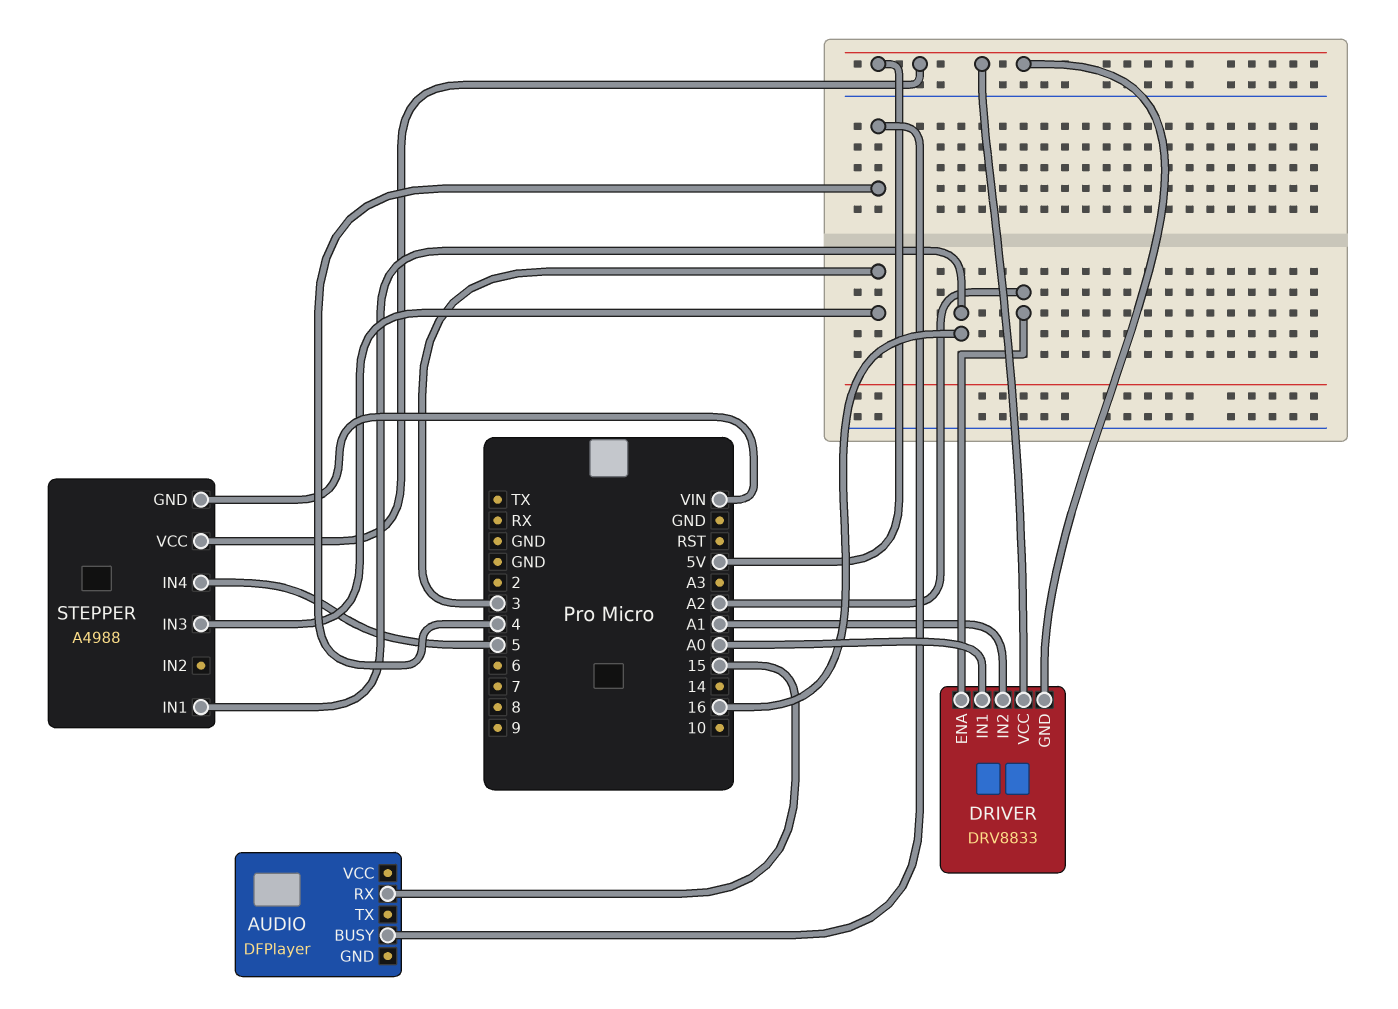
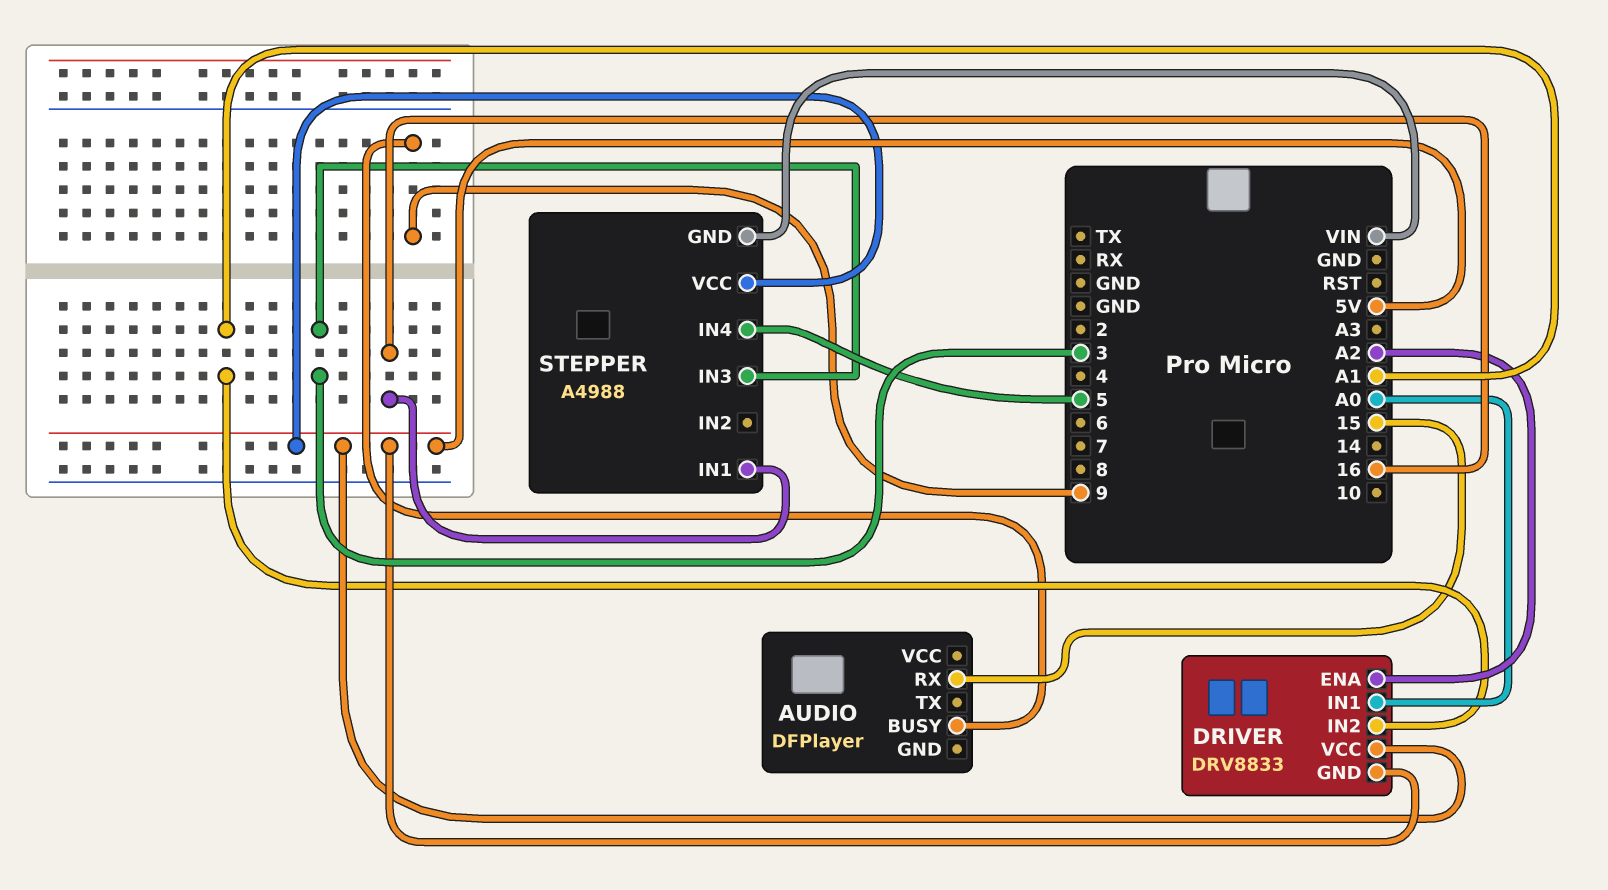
AUDIO pin BUSY: 4 -> 9

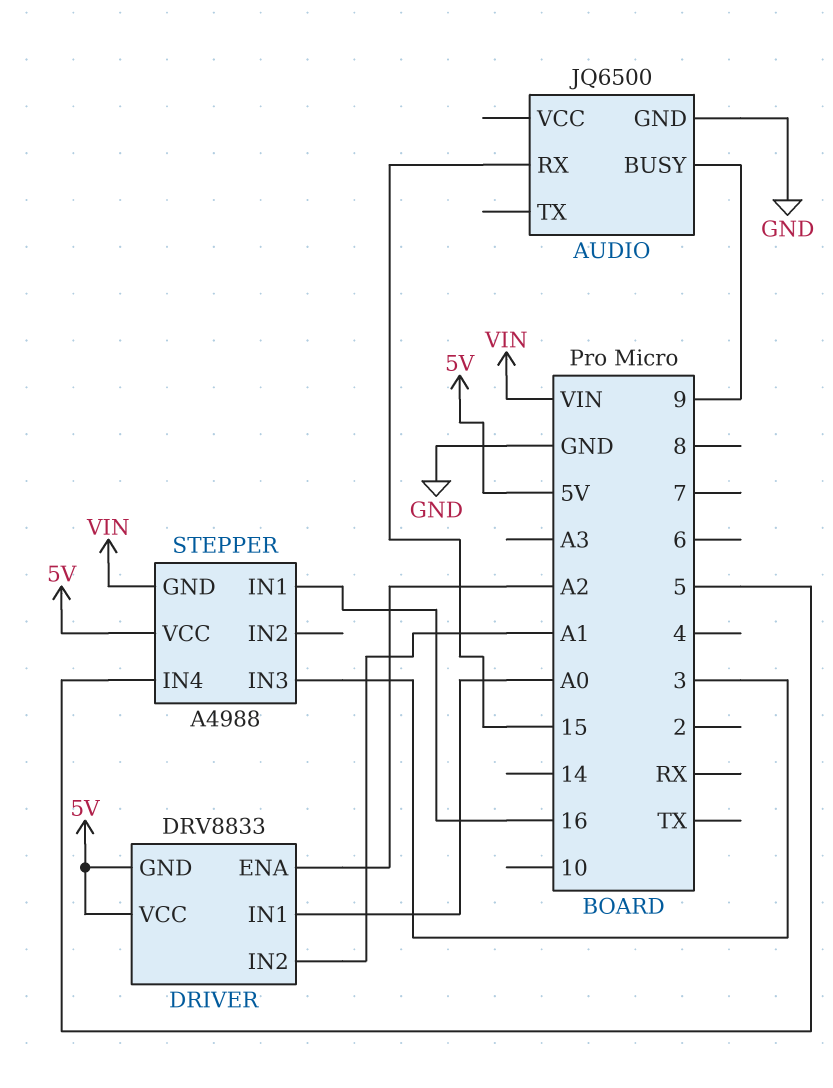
AUDIO: DFPlayer -> JQ6500
AUDIO pin GND: none -> GND

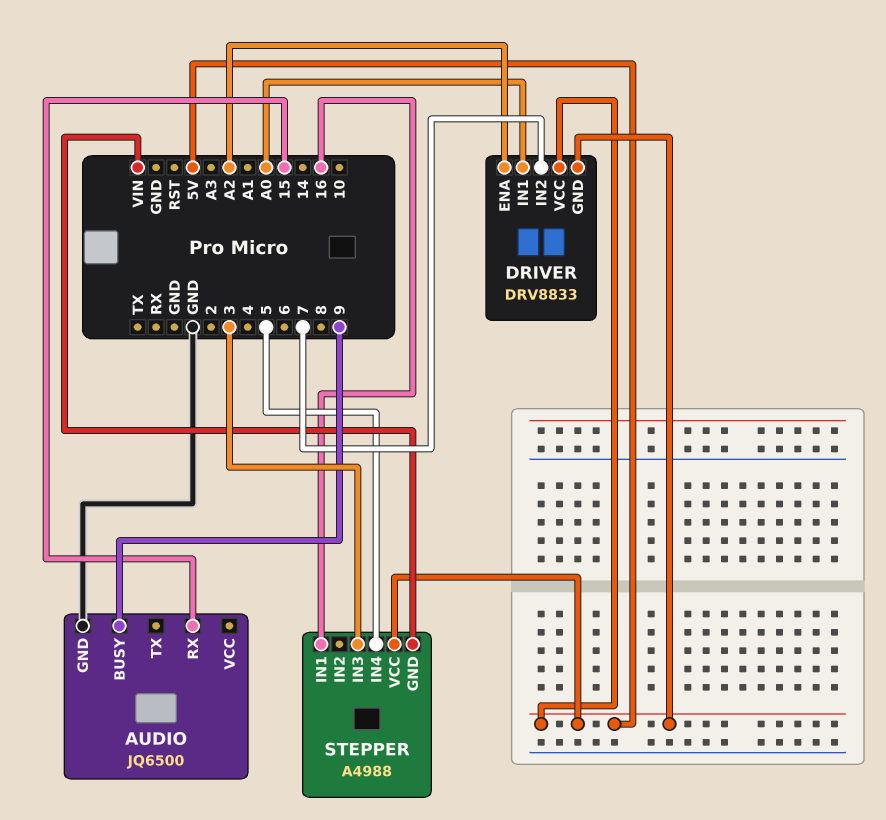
DRIVER pin IN2: A1 -> 7

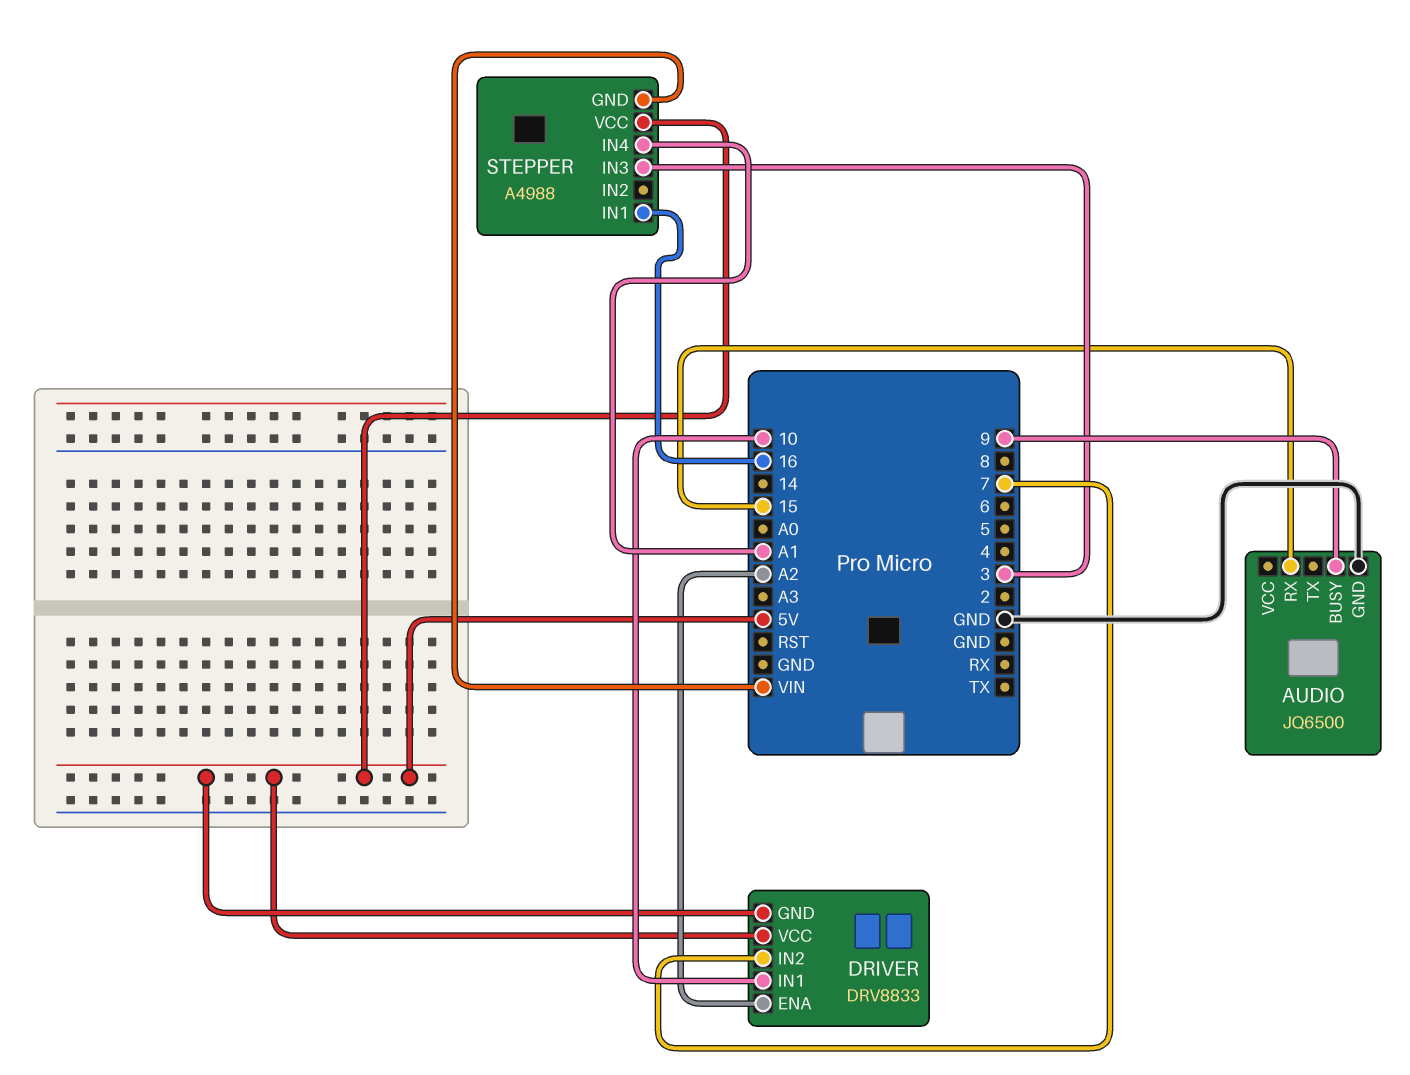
DRIVER pin IN1: A0 -> 10
STEPPER pin IN4: 5 -> A1

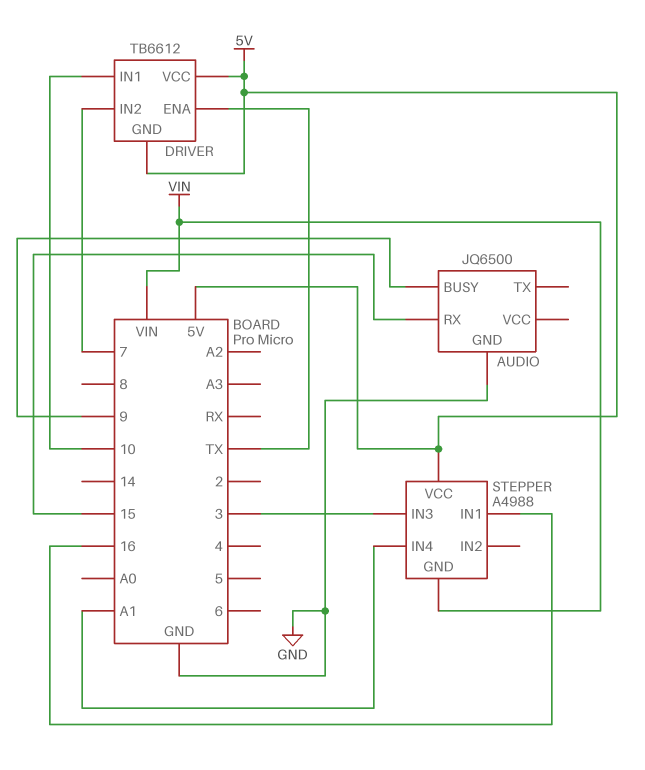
DRIVER: DRV8833 -> TB6612
DRIVER pin ENA: A2 -> TX

